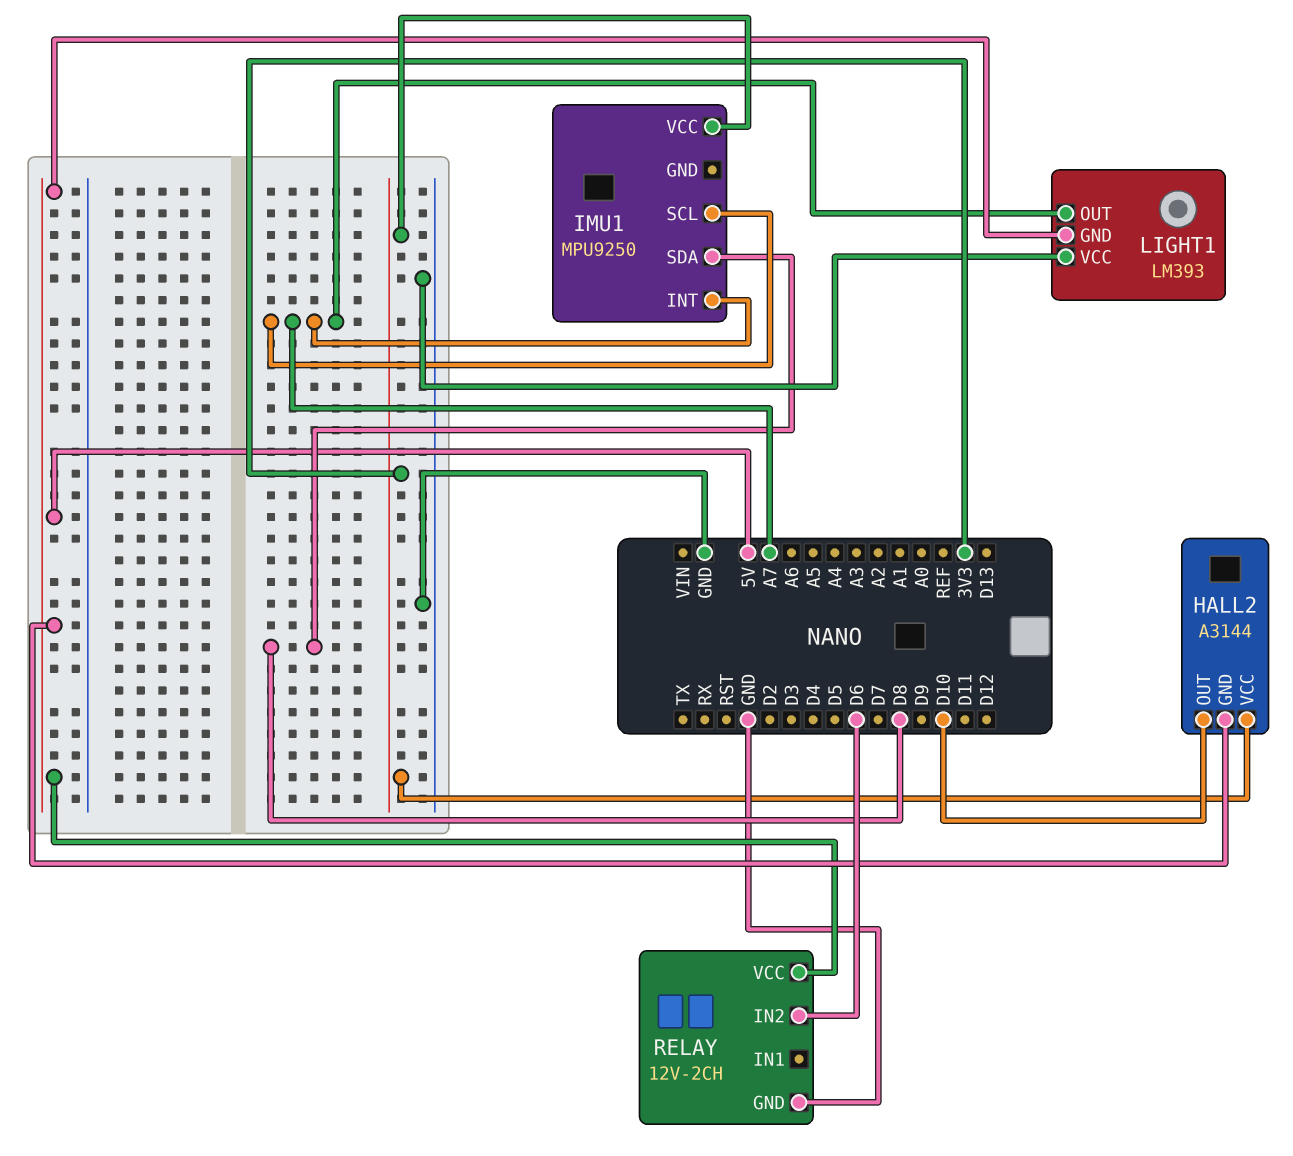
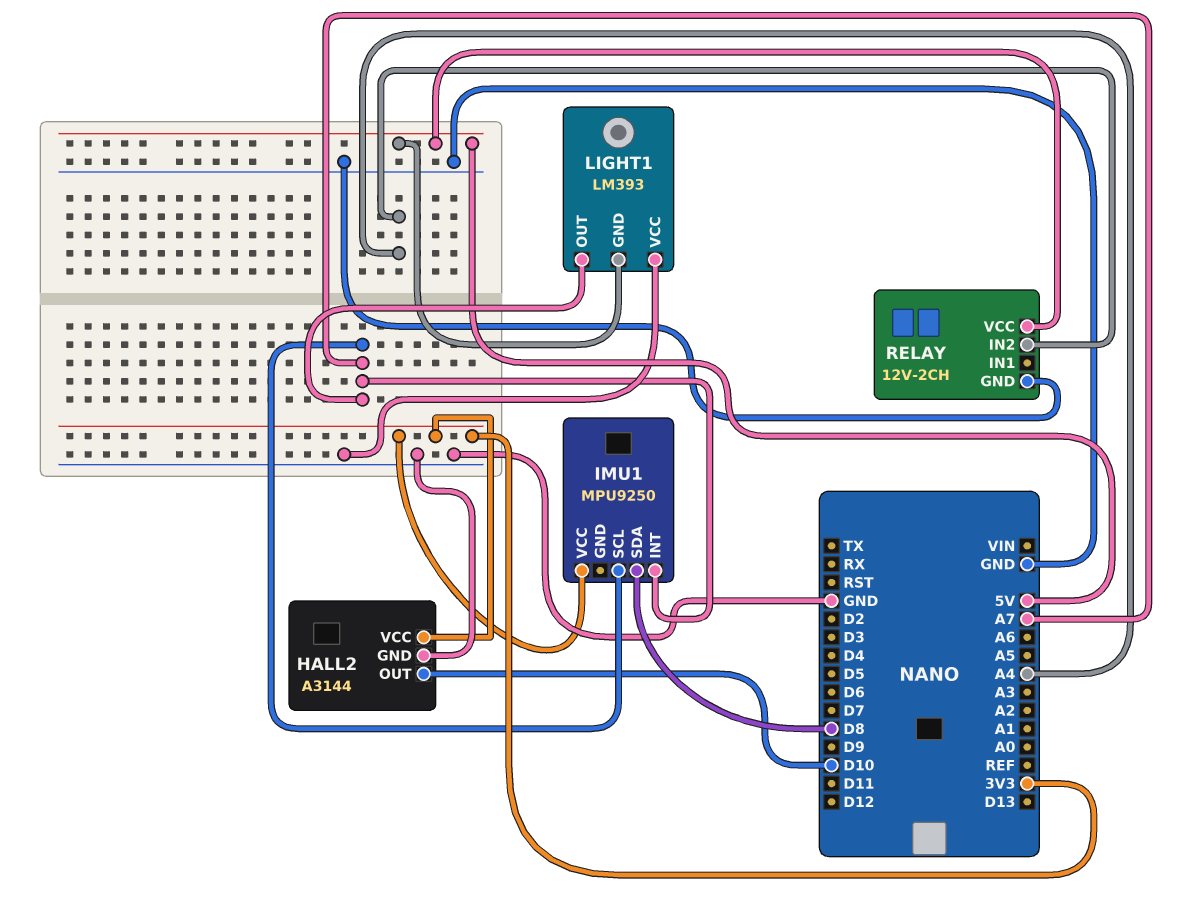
HALL2 pin GND: 5V -> GND
RELAY pin IN2: D6 -> A4

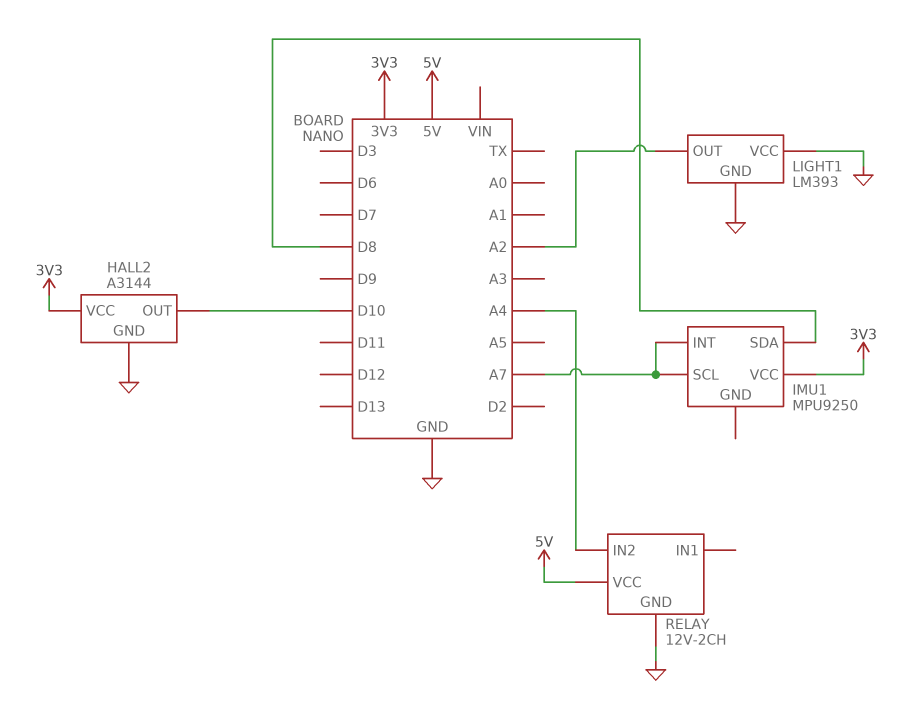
LIGHT1 pin GND: 5V -> GND
LIGHT1 pin OUT: A7 -> A2

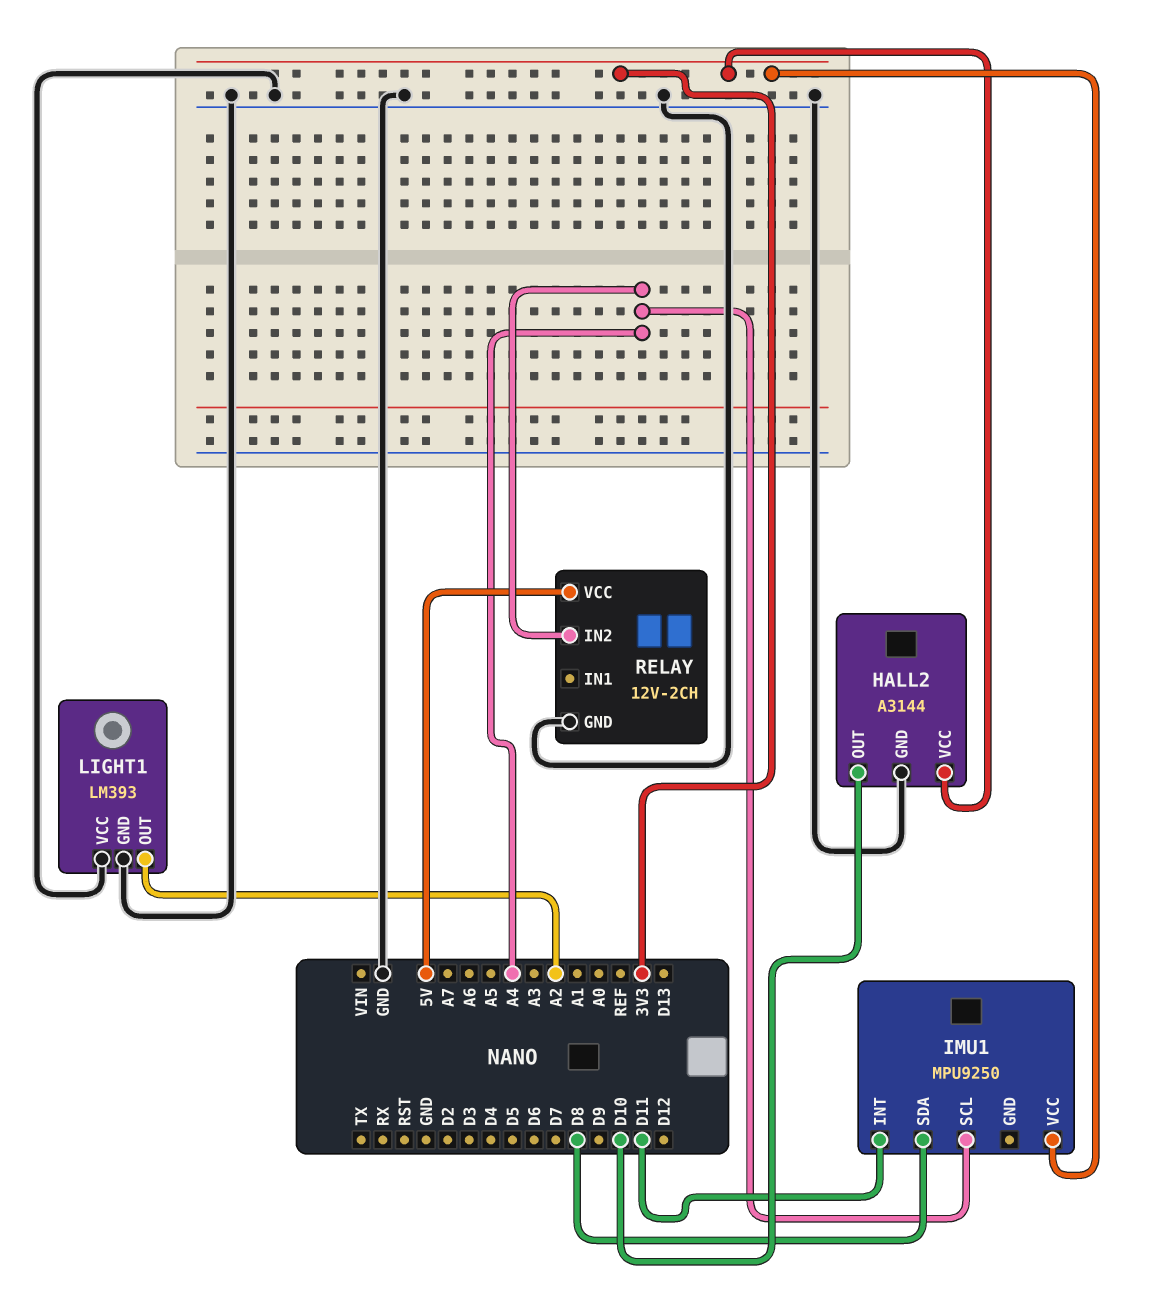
IMU1 pin INT: A7 -> D11
IMU1 pin SCL: A7 -> A4

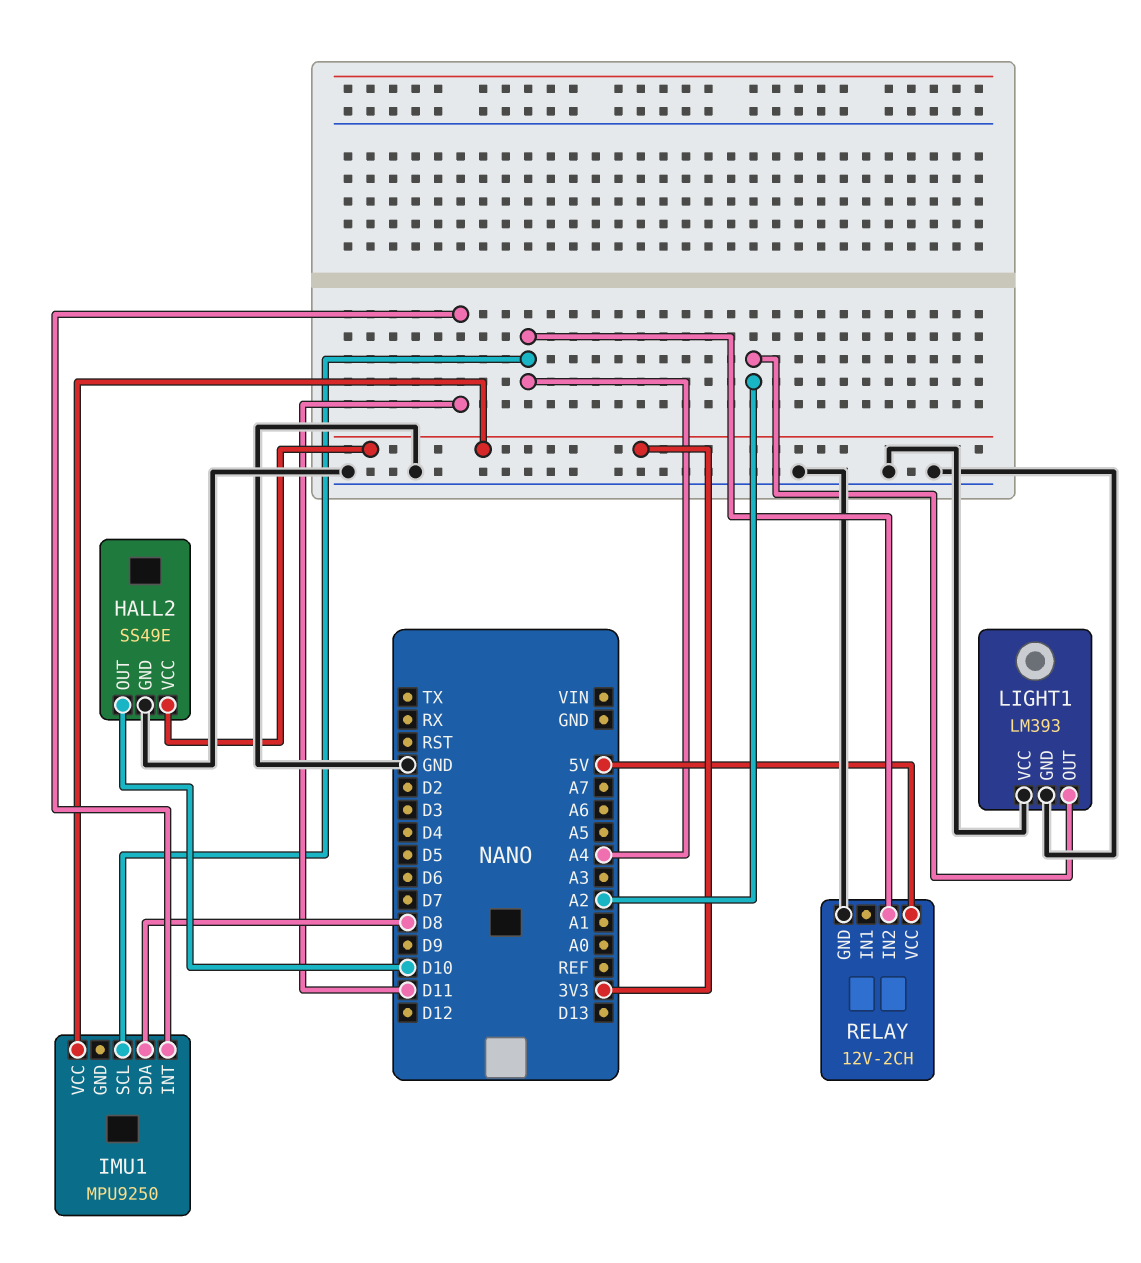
HALL2: A3144 -> SS49E

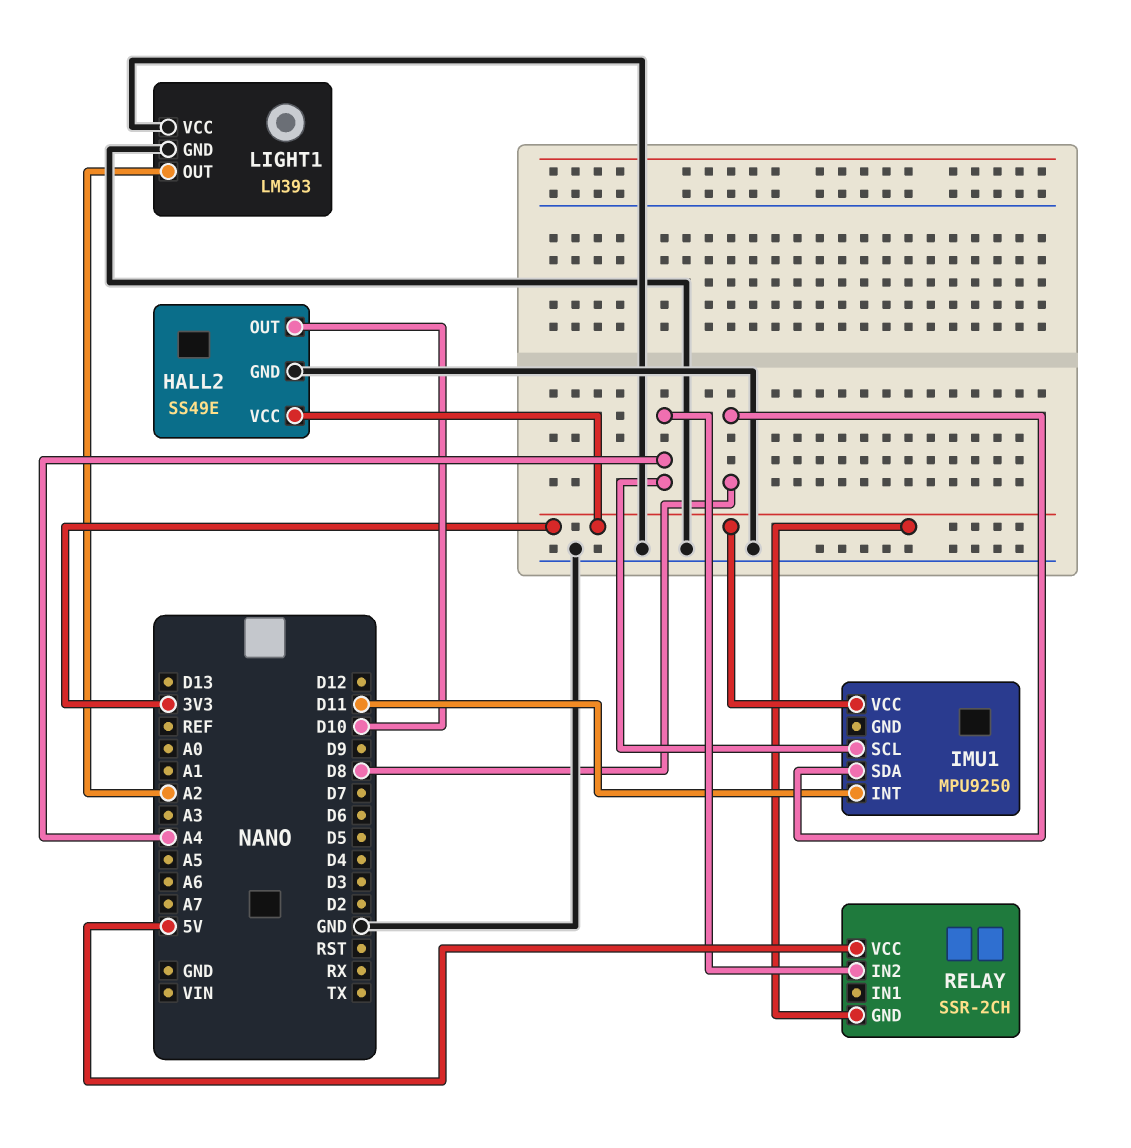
RELAY: 12V-2CH -> SSR-2CH
RELAY pin GND: GND -> 3V3

